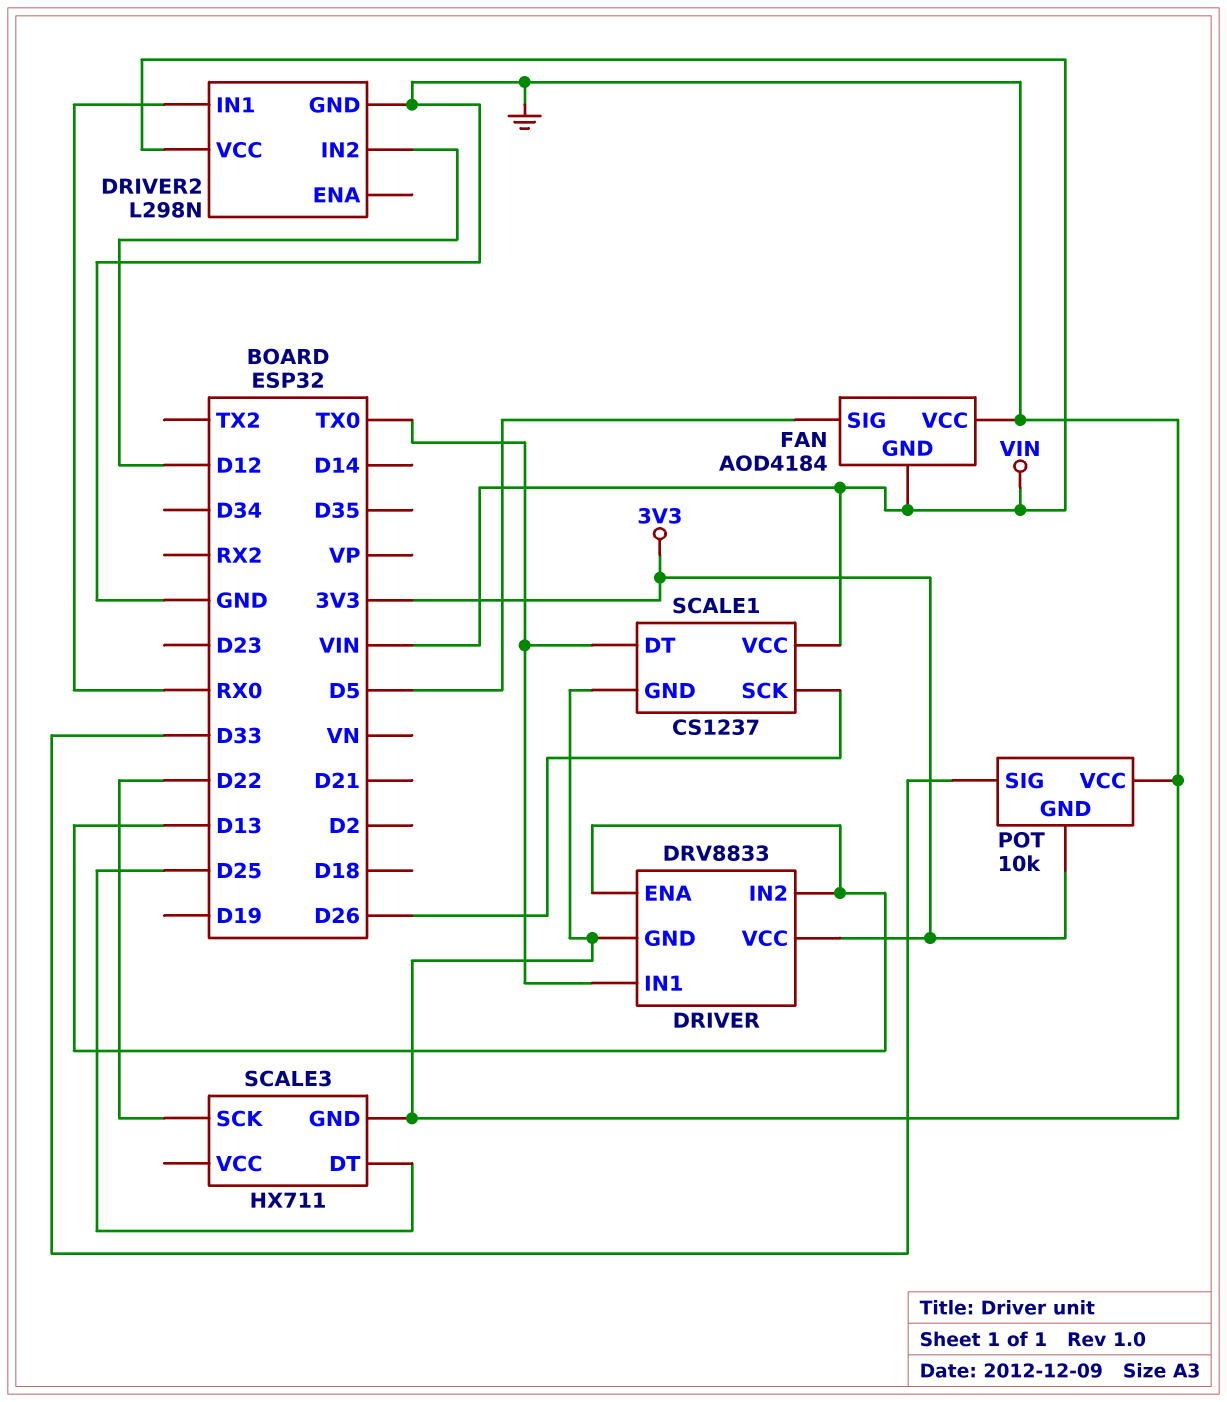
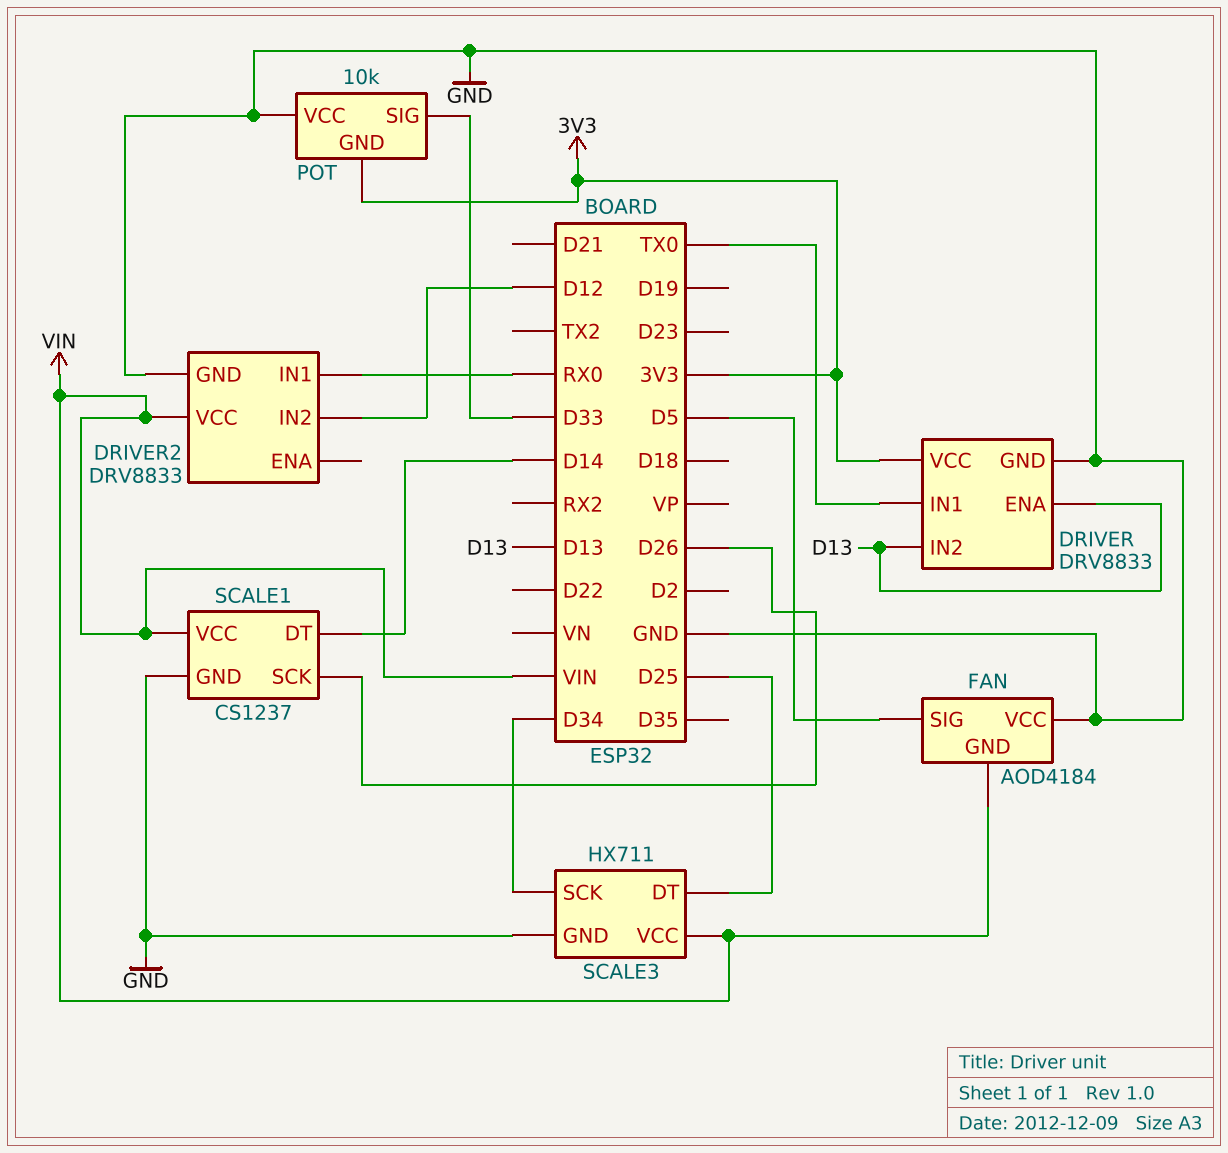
DRIVER2: L298N -> DRV8833
SCALE1 pin DT: TX0 -> D14
SCALE3 pin SCK: D22 -> D34
SCALE3 pin VCC: none -> VIN

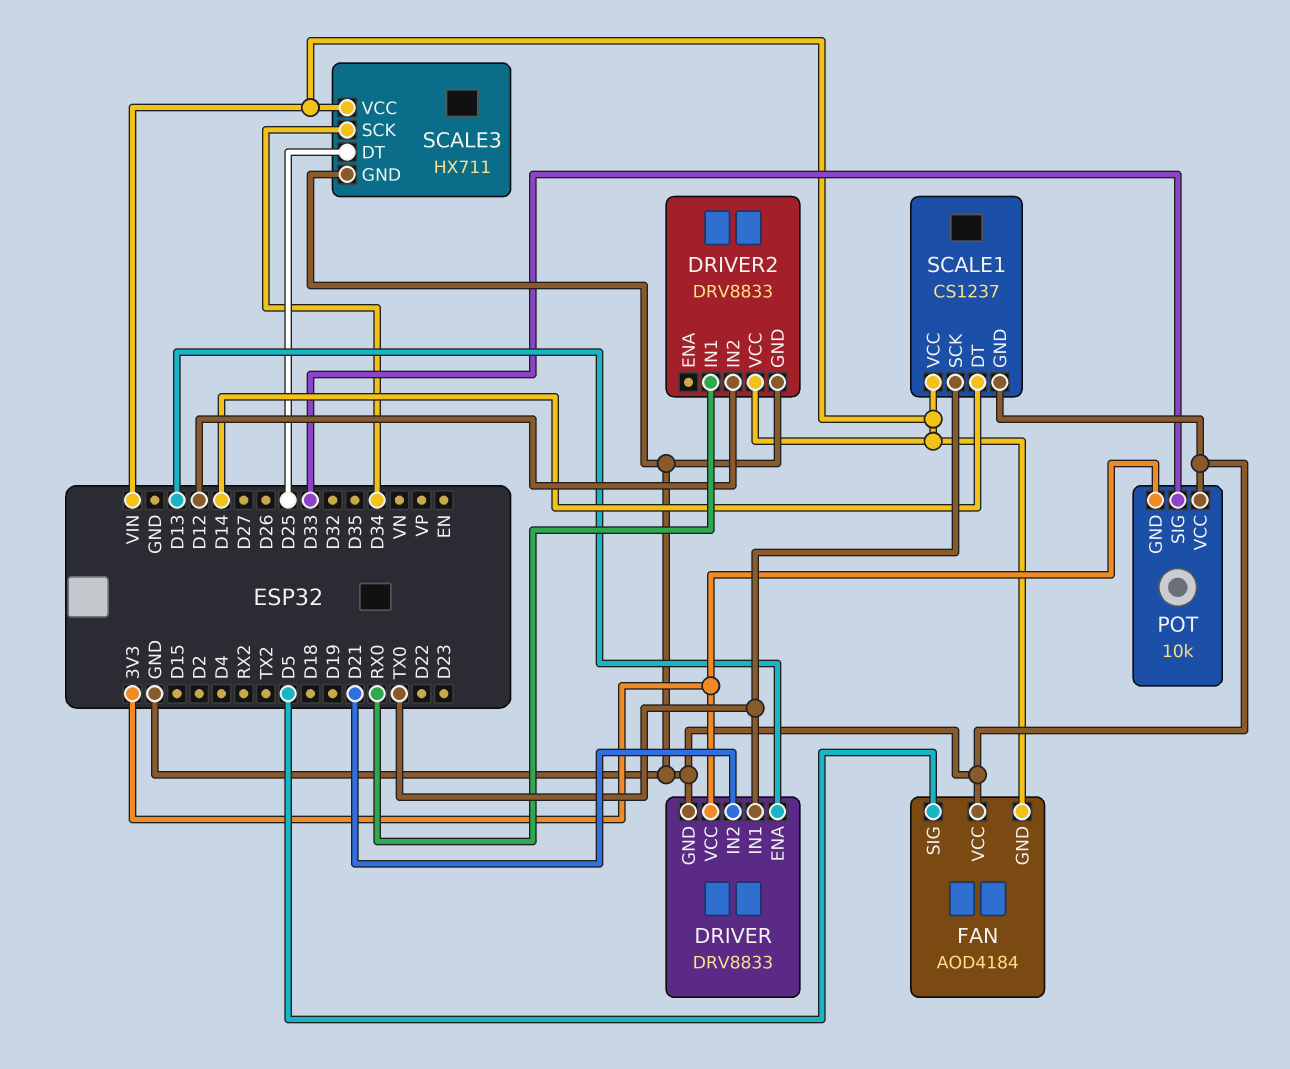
DRIVER pin IN2: D13 -> D21
SCALE1 pin SCK: D26 -> TX0

